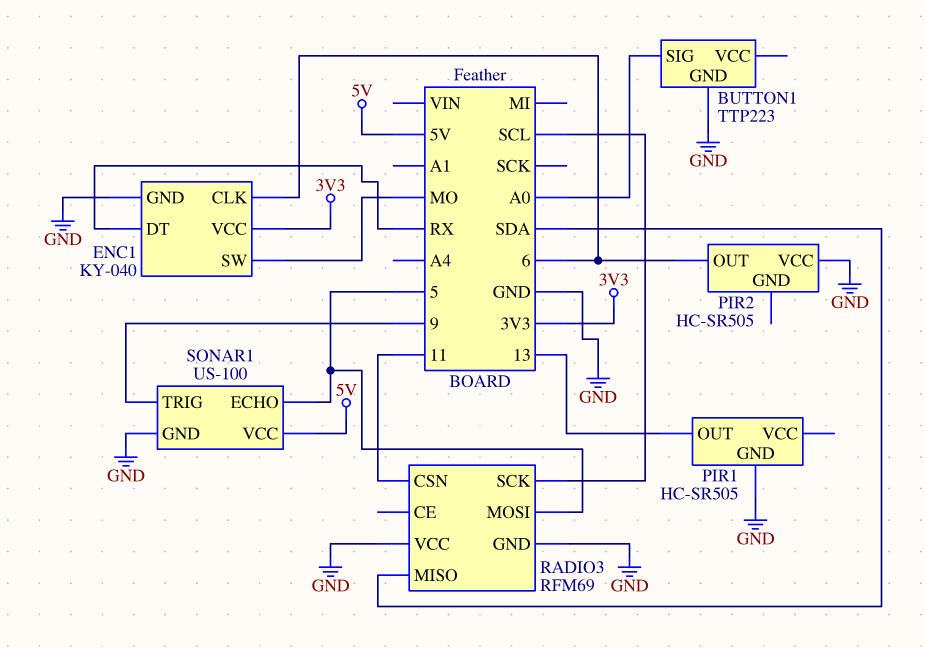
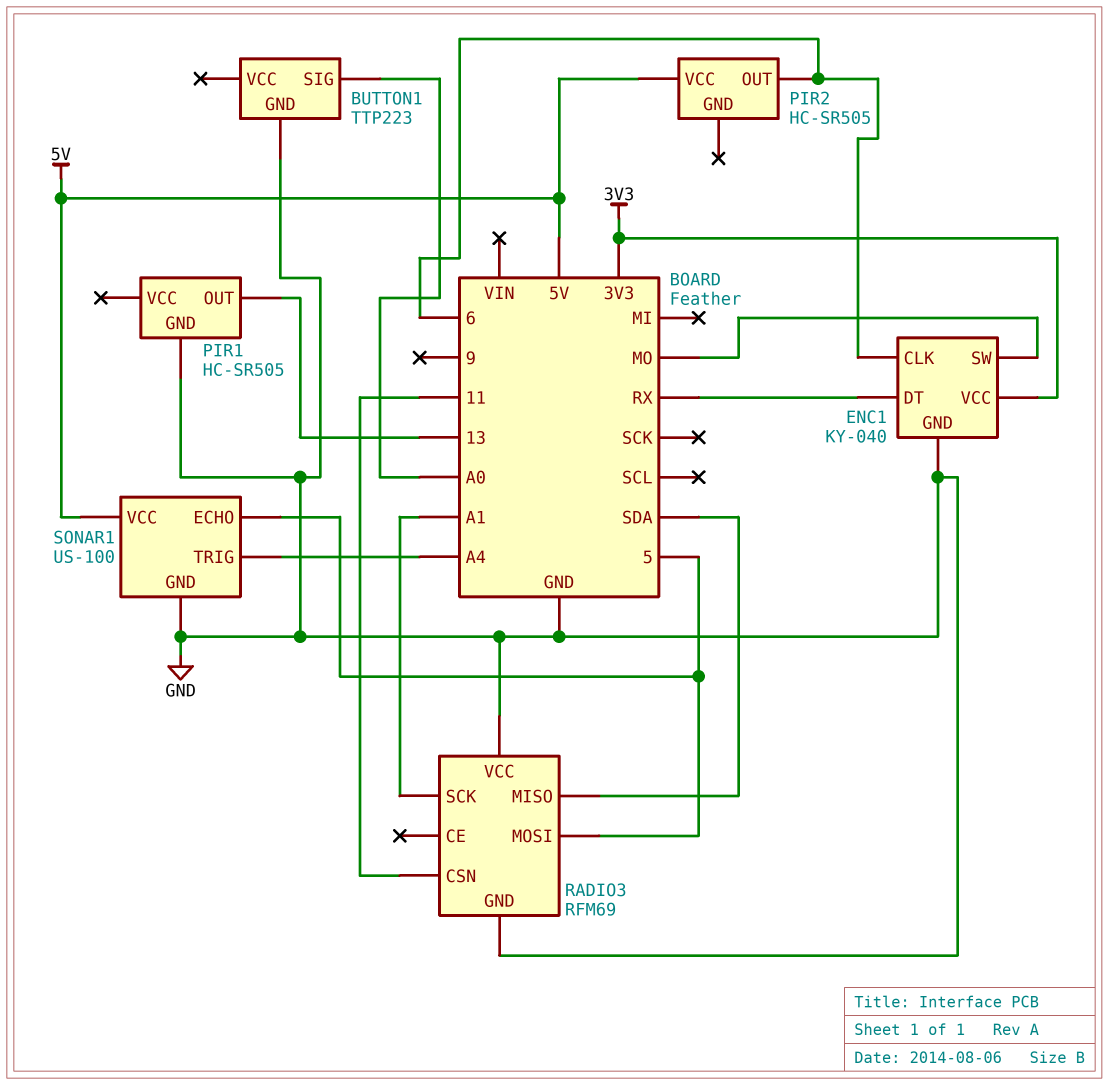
PIR2 pin VCC: GND -> 5V
RADIO3 pin SCK: SCL -> A1
SONAR1 pin TRIG: 9 -> A4

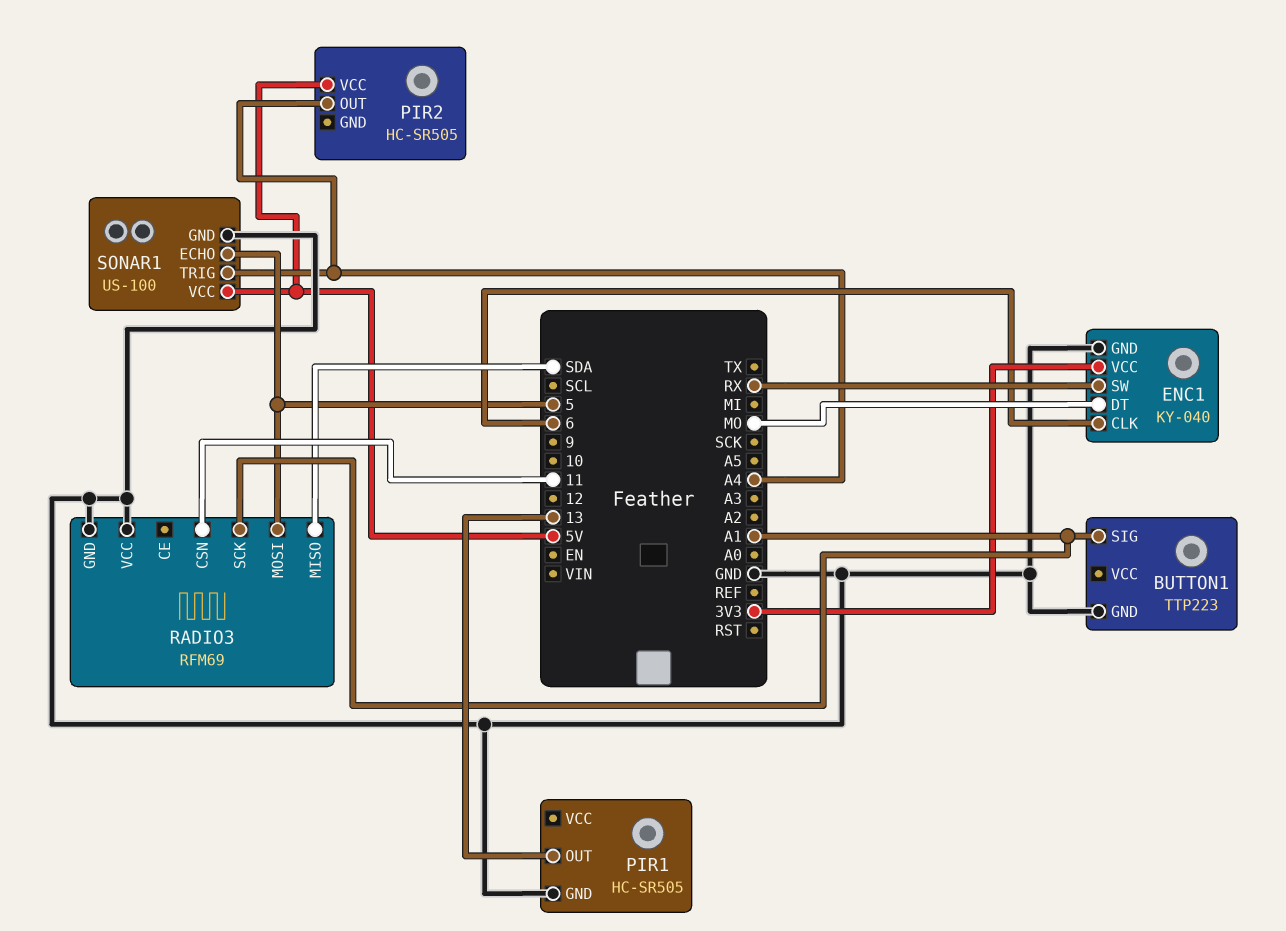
BUTTON1 pin SIG: A0 -> A1
ENC1 pin DT: RX -> MO
ENC1 pin SW: MO -> RX
PIR2 pin OUT: 6 -> A4

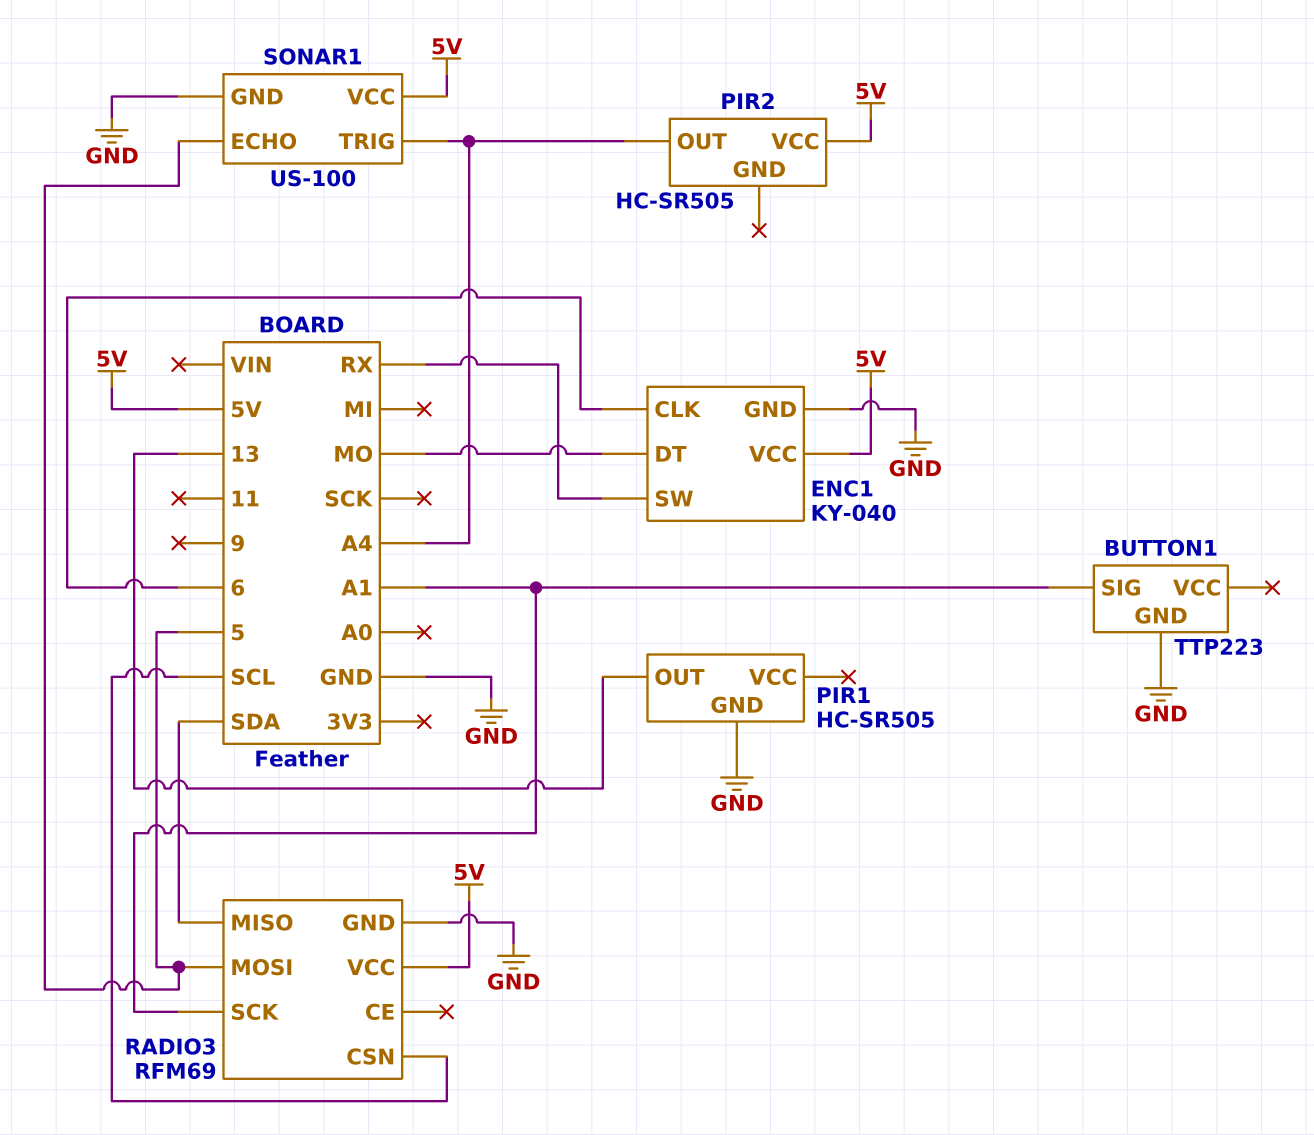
ENC1 pin VCC: 3V3 -> 5V
RADIO3 pin CSN: 11 -> SCL
RADIO3 pin VCC: GND -> 5V

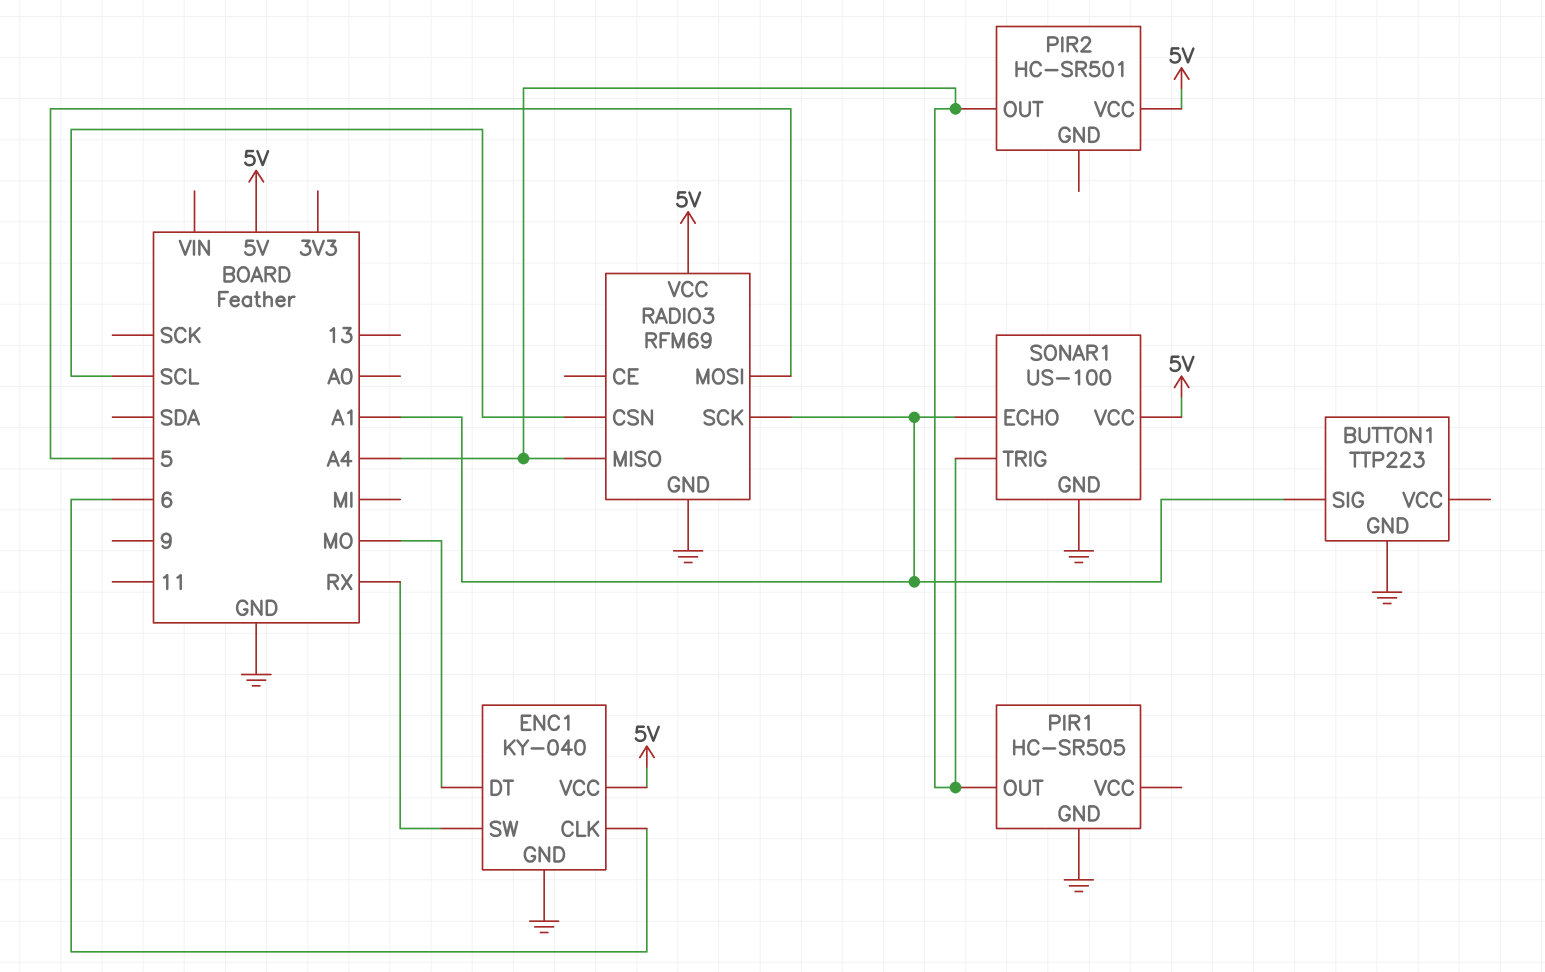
PIR1 pin OUT: 13 -> A4
PIR2: HC-SR505 -> HC-SR501
RADIO3 pin MISO: SDA -> A4
SONAR1 pin ECHO: 5 -> A1

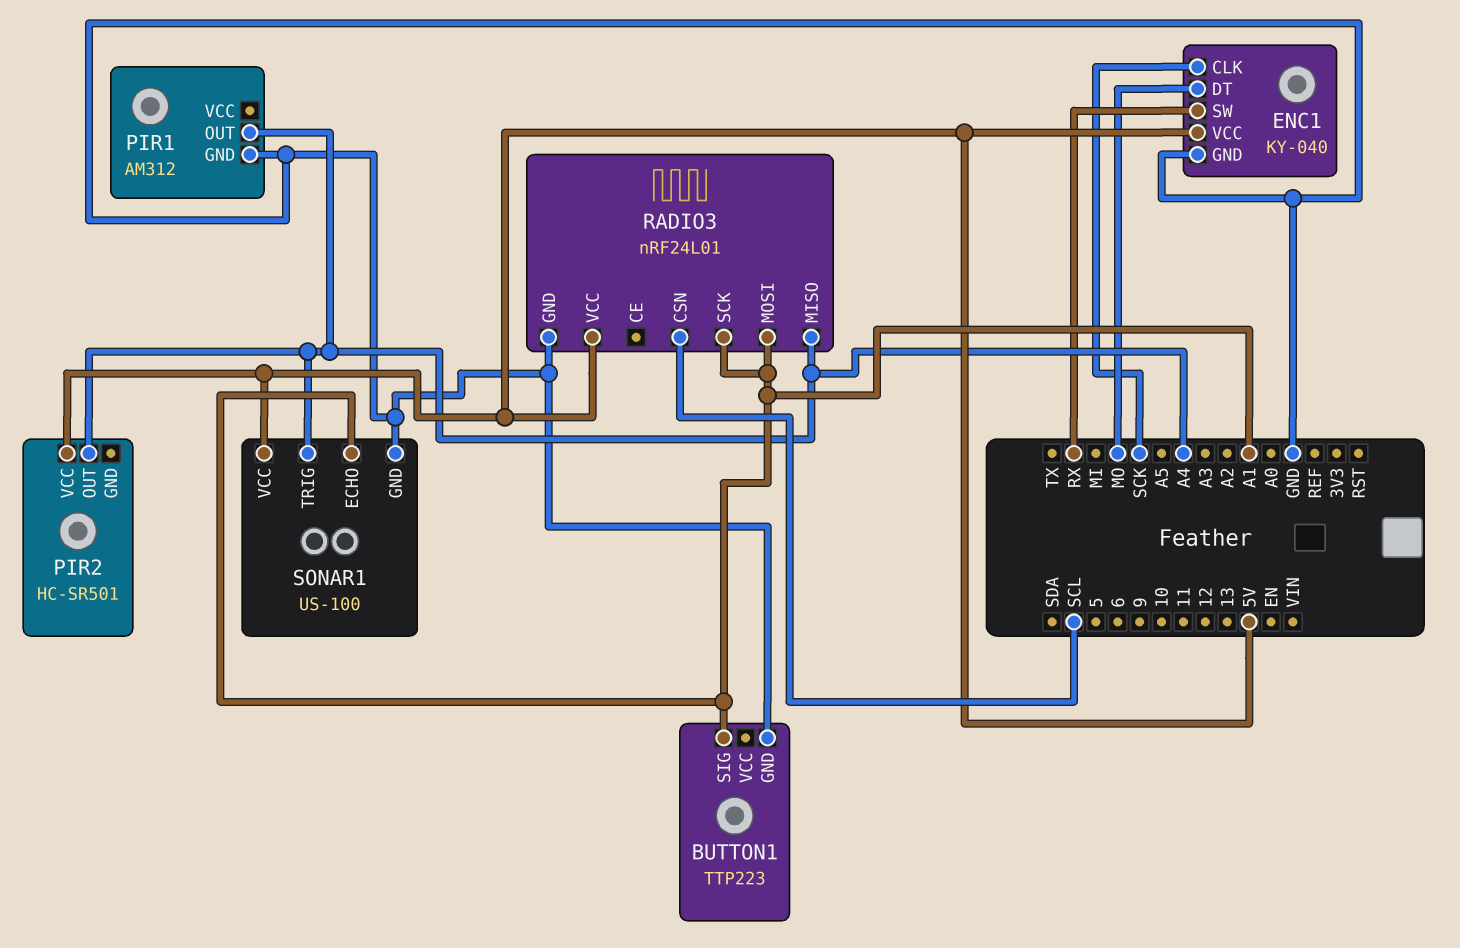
ENC1 pin CLK: 6 -> SCK
PIR1: HC-SR505 -> AM312
RADIO3: RFM69 -> nRF24L01
RADIO3 pin MOSI: 5 -> A1

